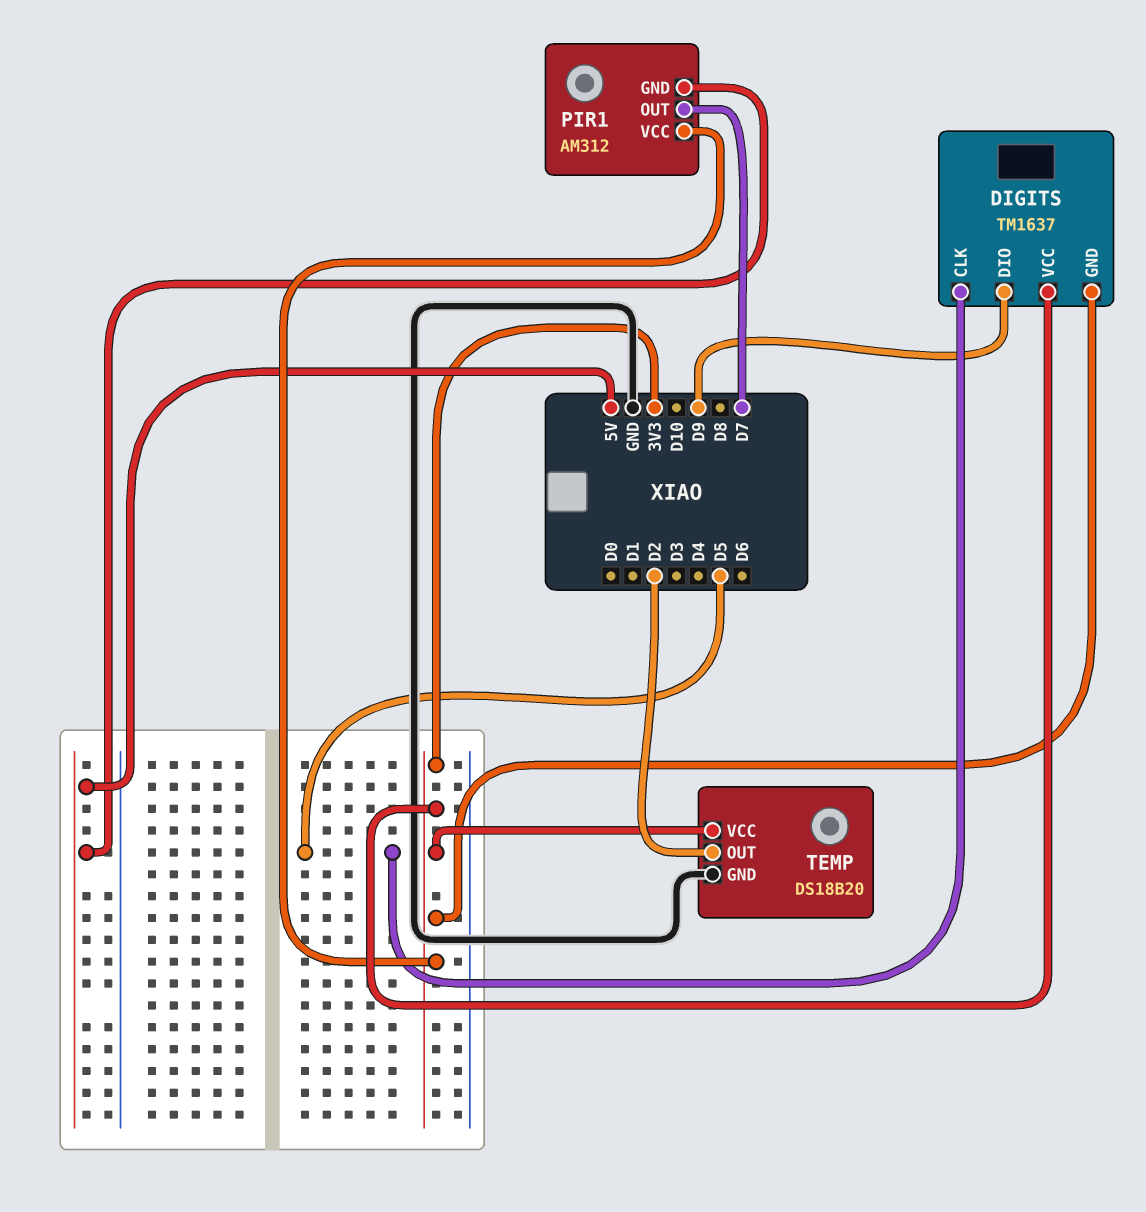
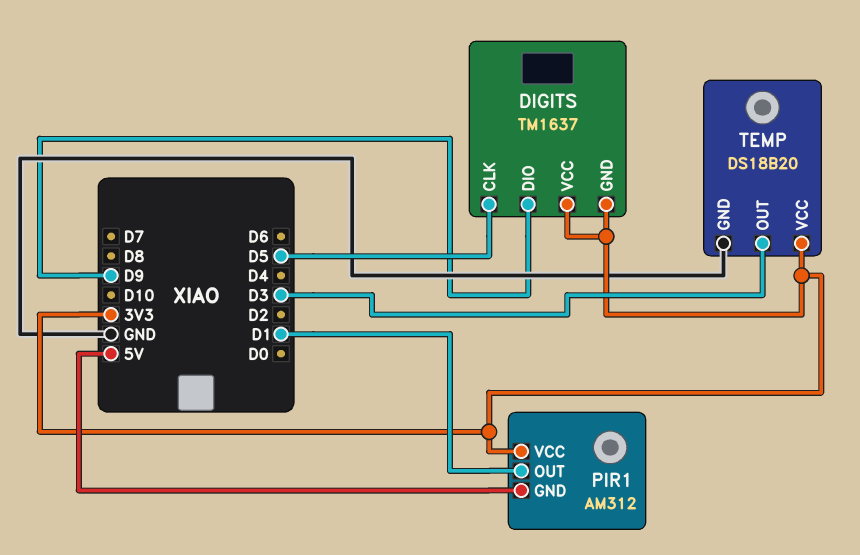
PIR1 pin OUT: D7 -> D1
TEMP pin OUT: D2 -> D3

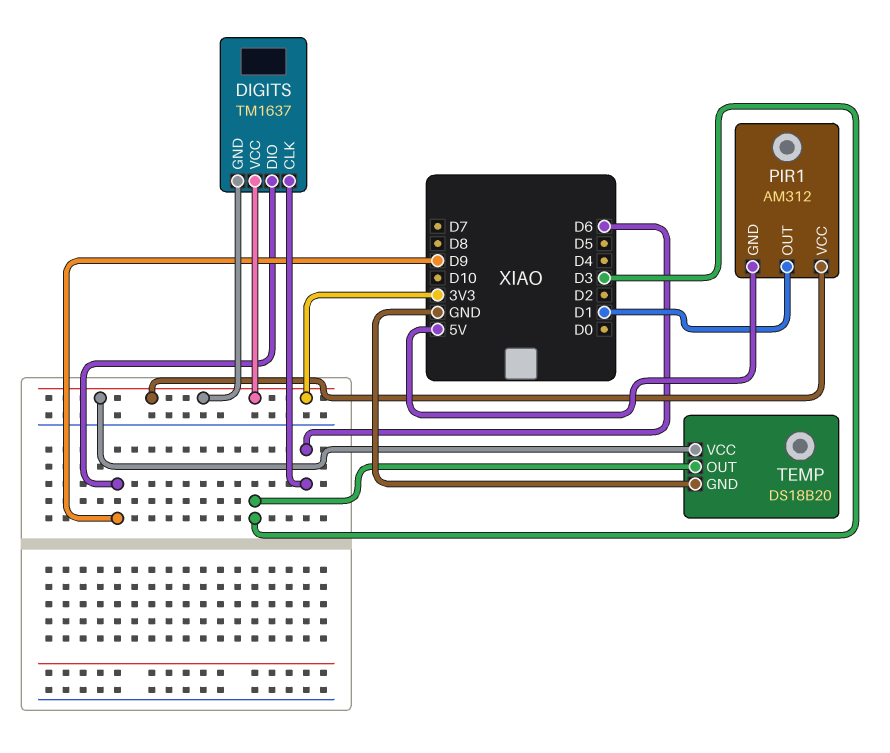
DIGITS pin CLK: D5 -> D6

